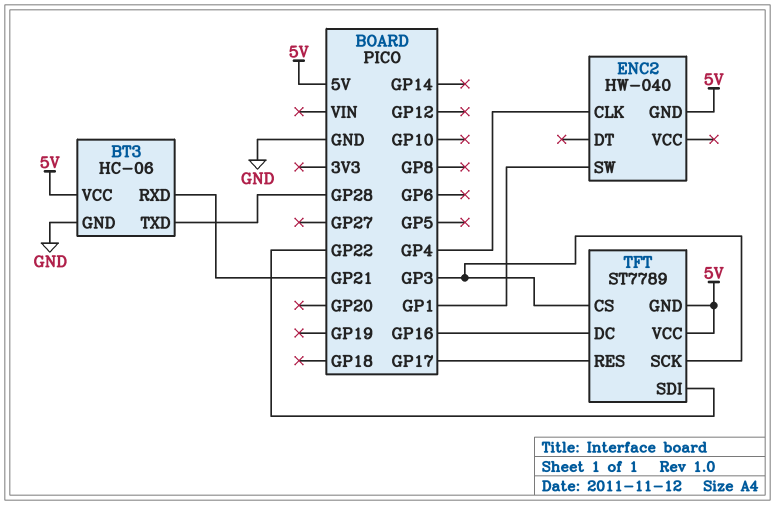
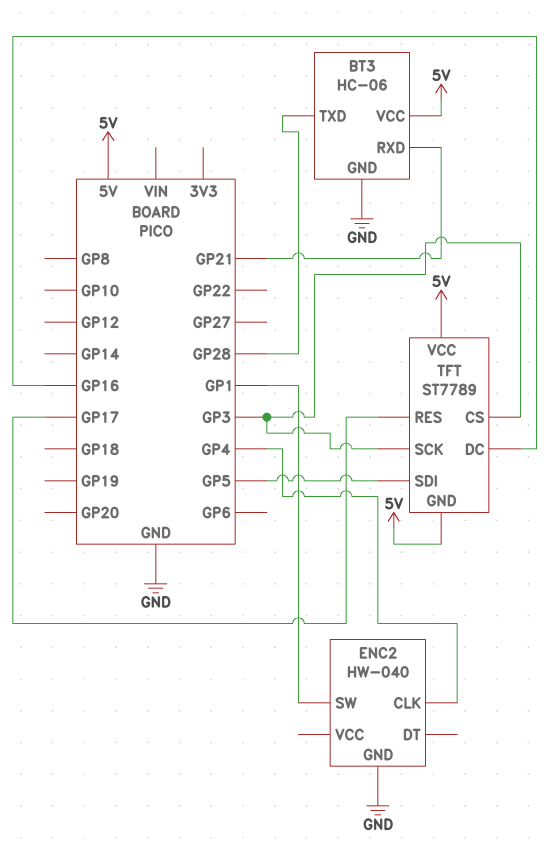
ENC2 pin GND: 5V -> GND
TFT pin SDI: GP22 -> GP5

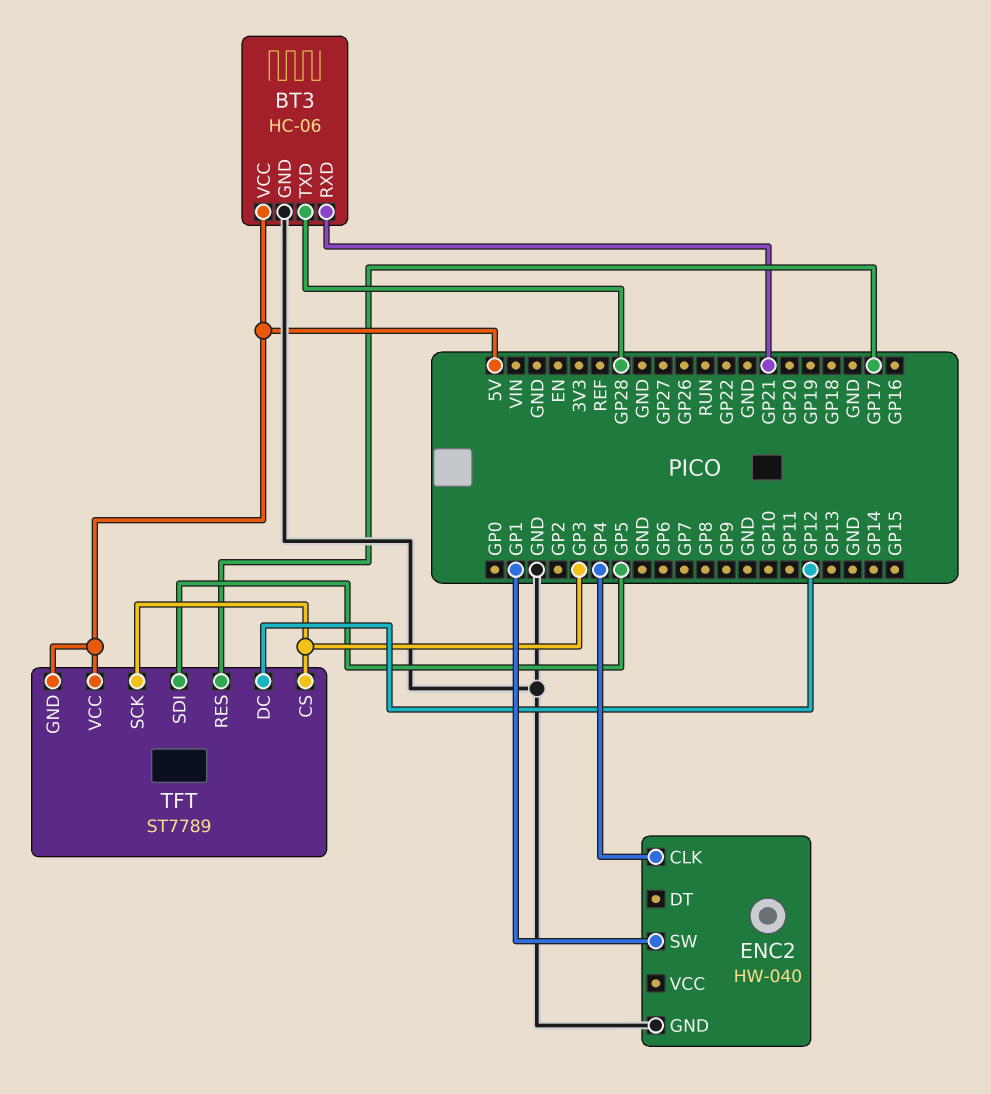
TFT pin DC: GP16 -> GP12

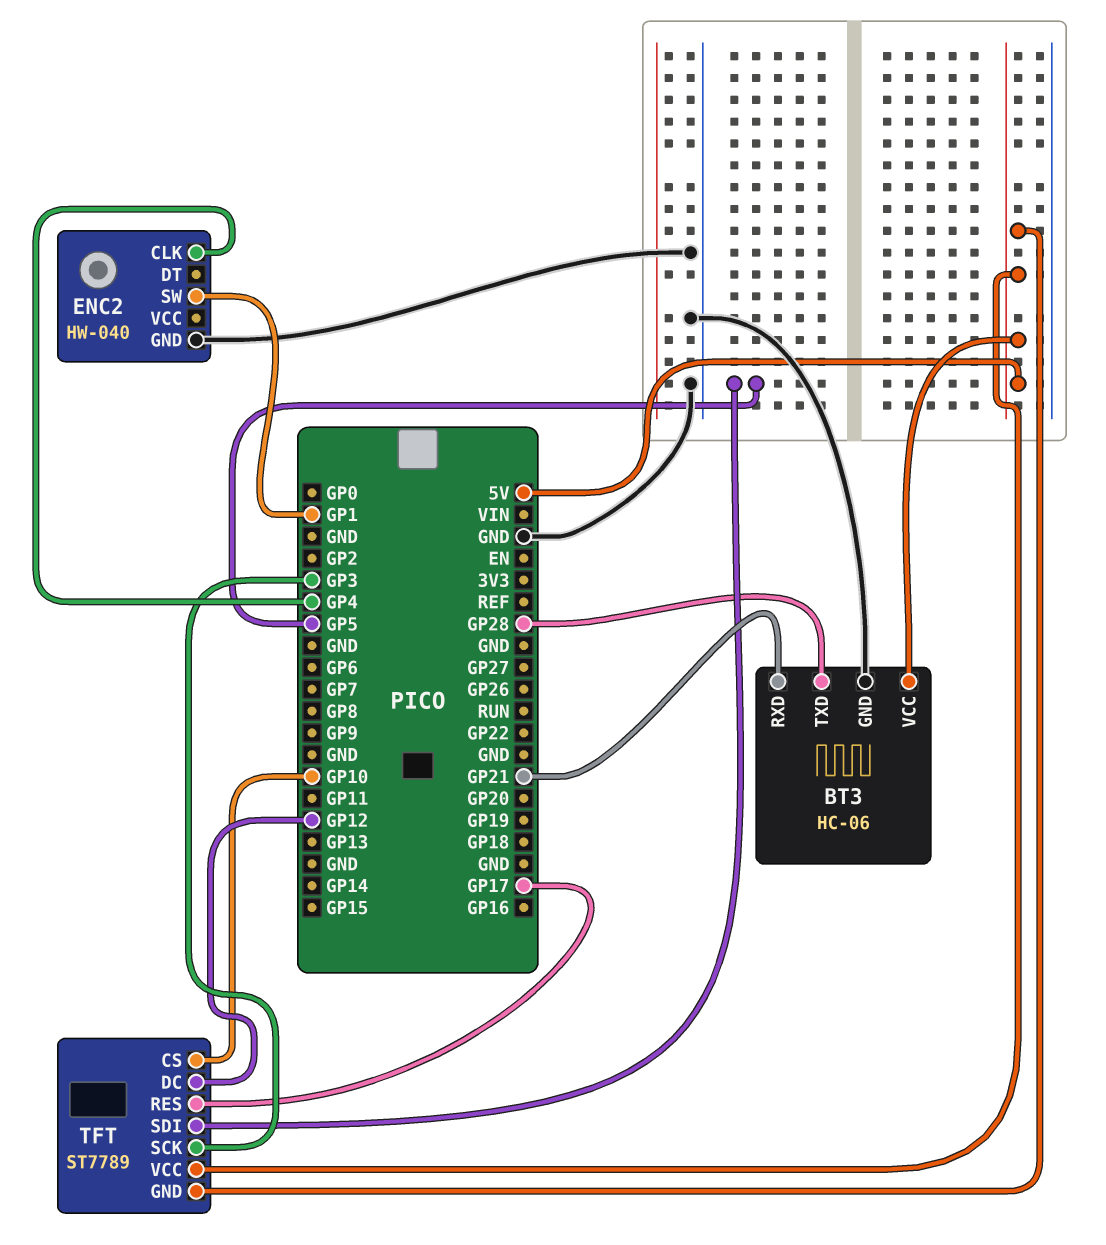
TFT pin CS: GP3 -> GP10

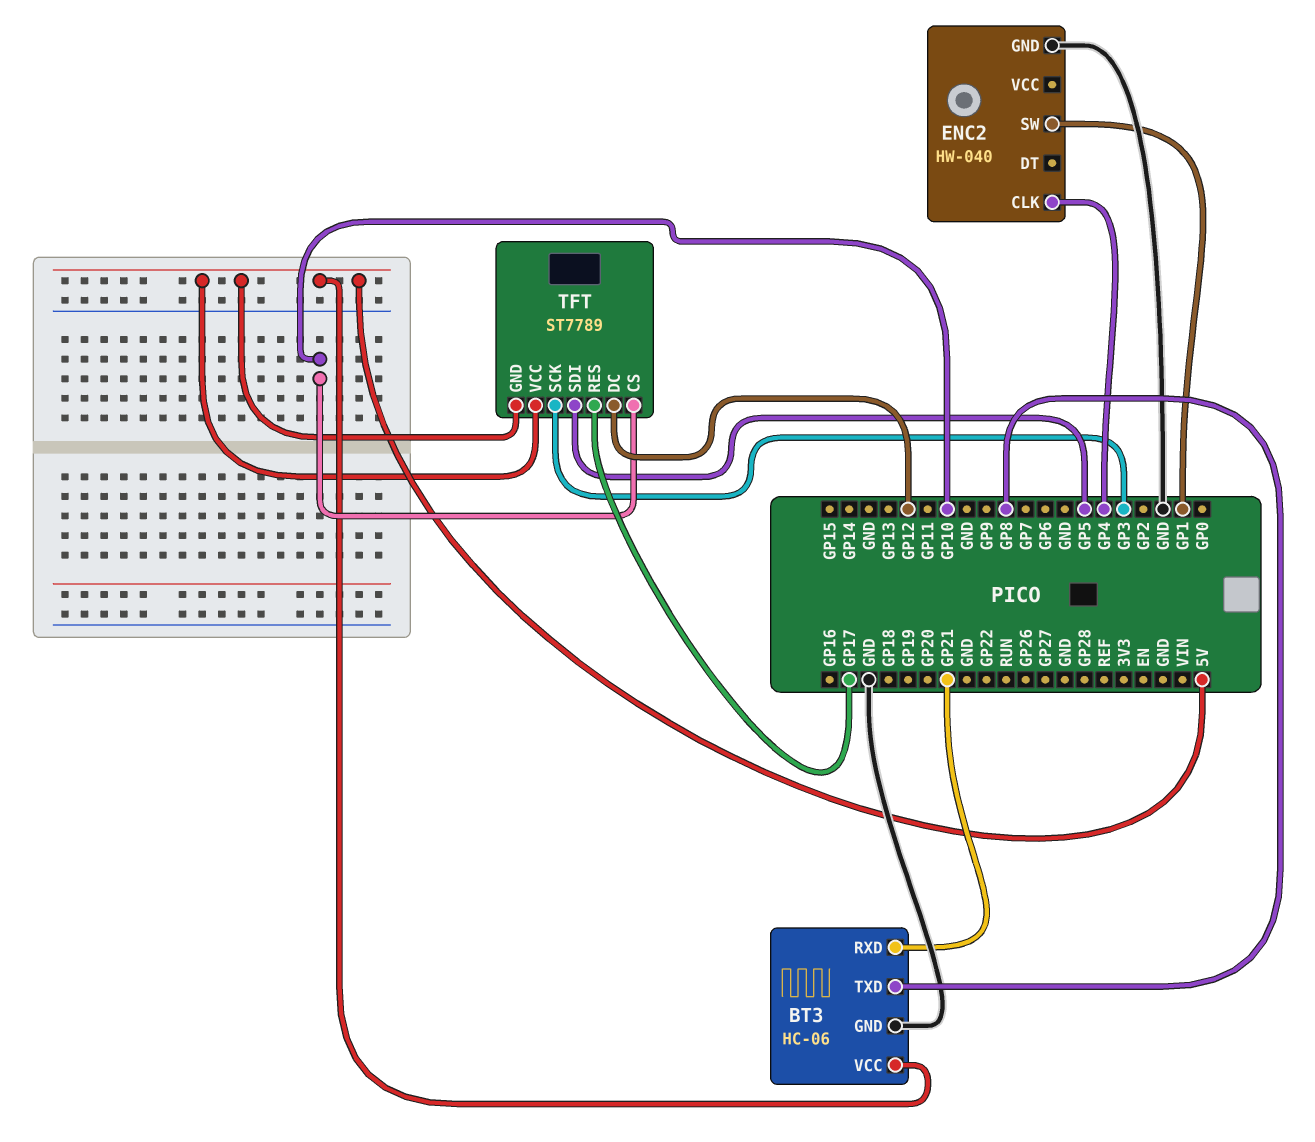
BT3 pin TXD: GP28 -> GP8

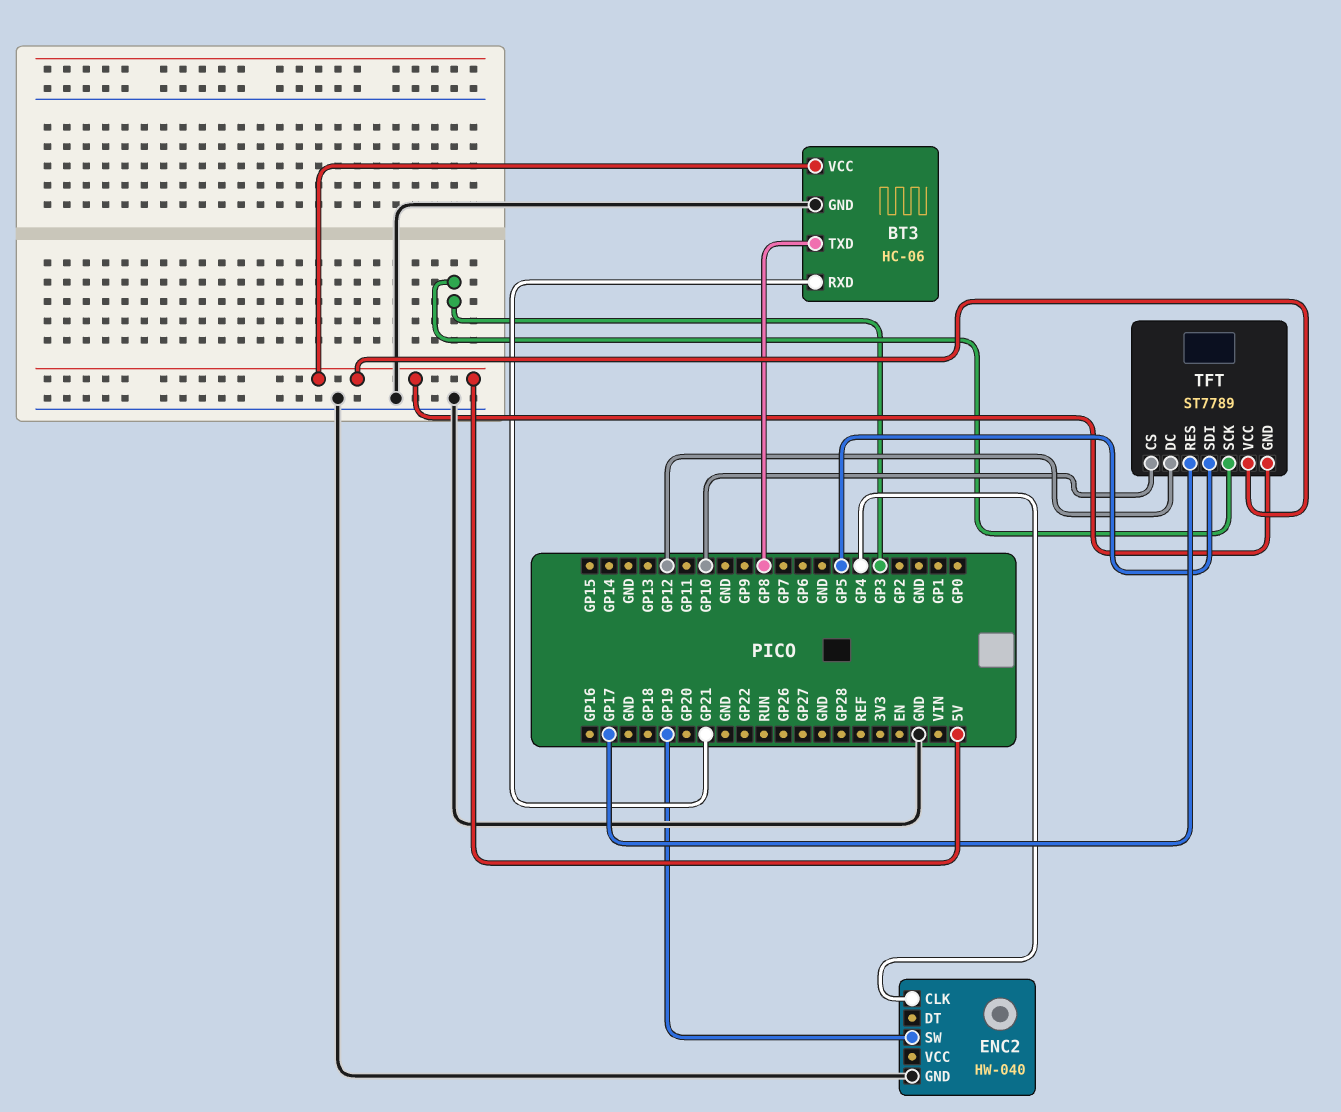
ENC2 pin SW: GP1 -> GP19

